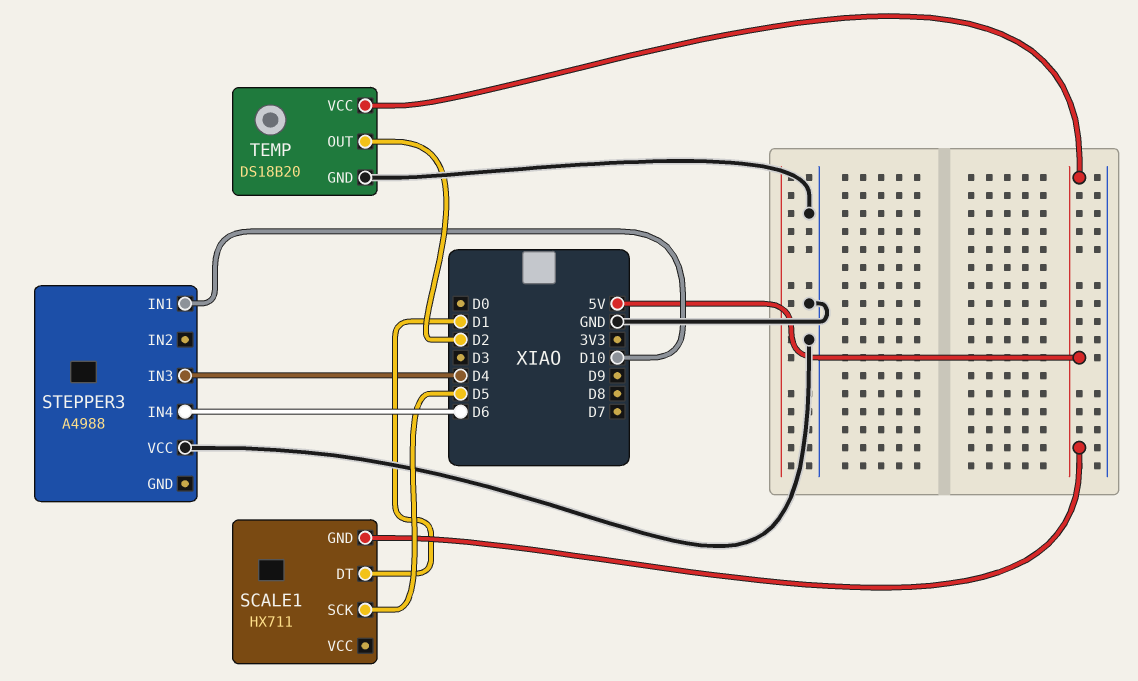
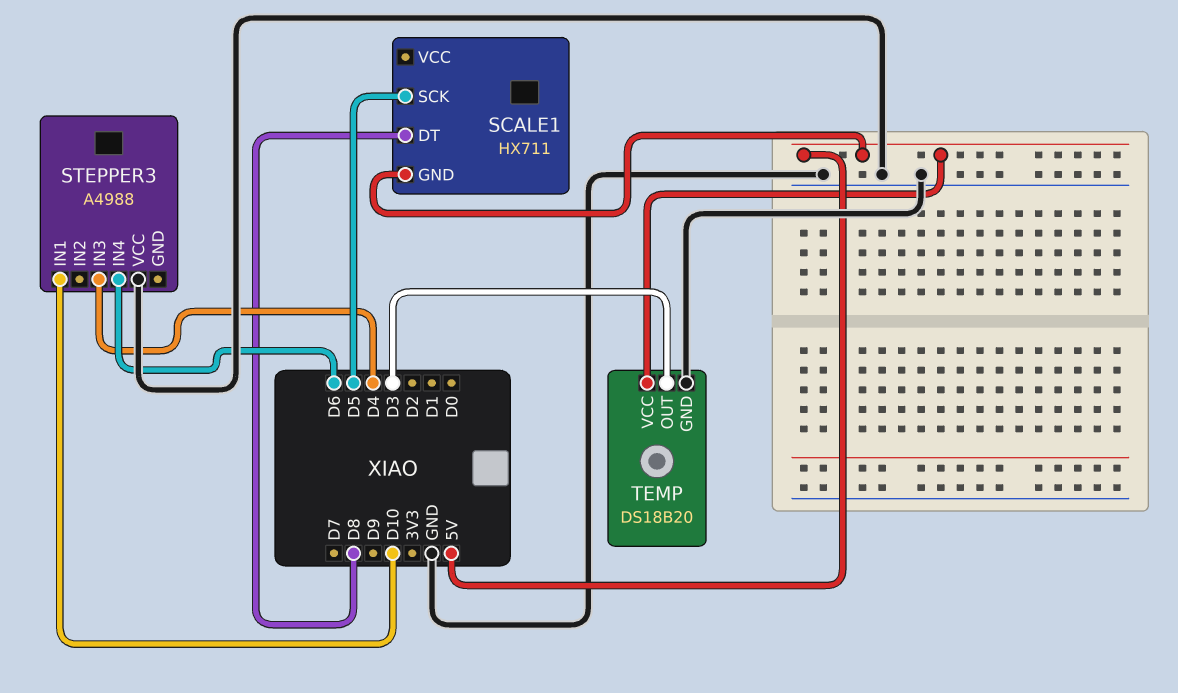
SCALE1 pin DT: D1 -> D8
TEMP pin OUT: D2 -> D3

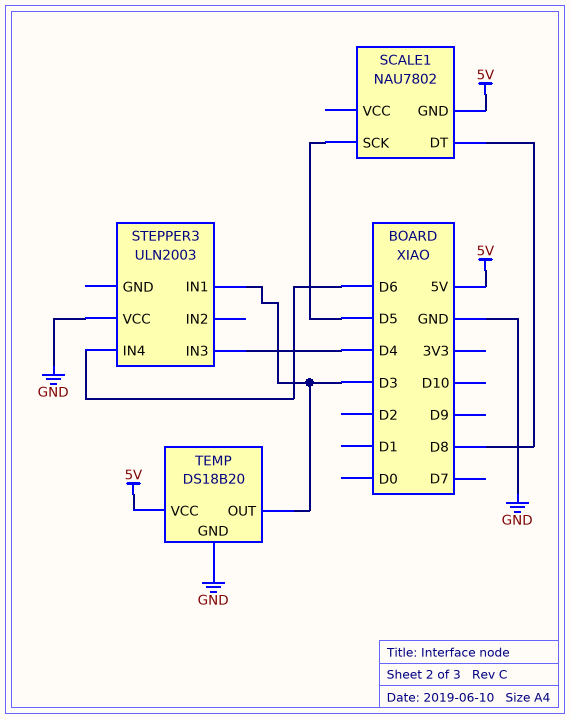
SCALE1: HX711 -> NAU7802
STEPPER3: A4988 -> ULN2003
STEPPER3 pin IN1: D10 -> D3

